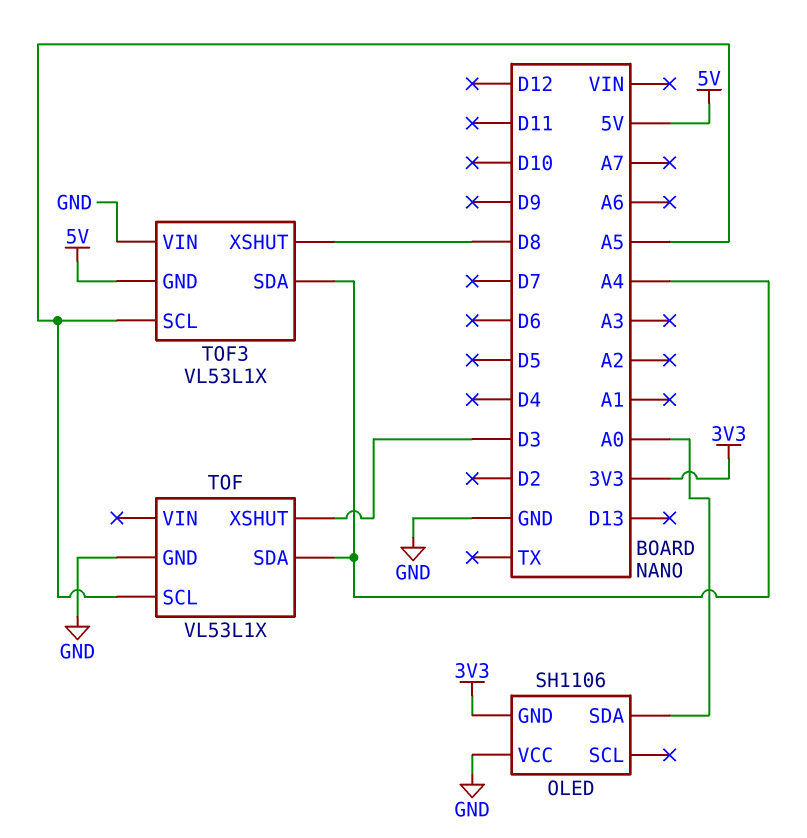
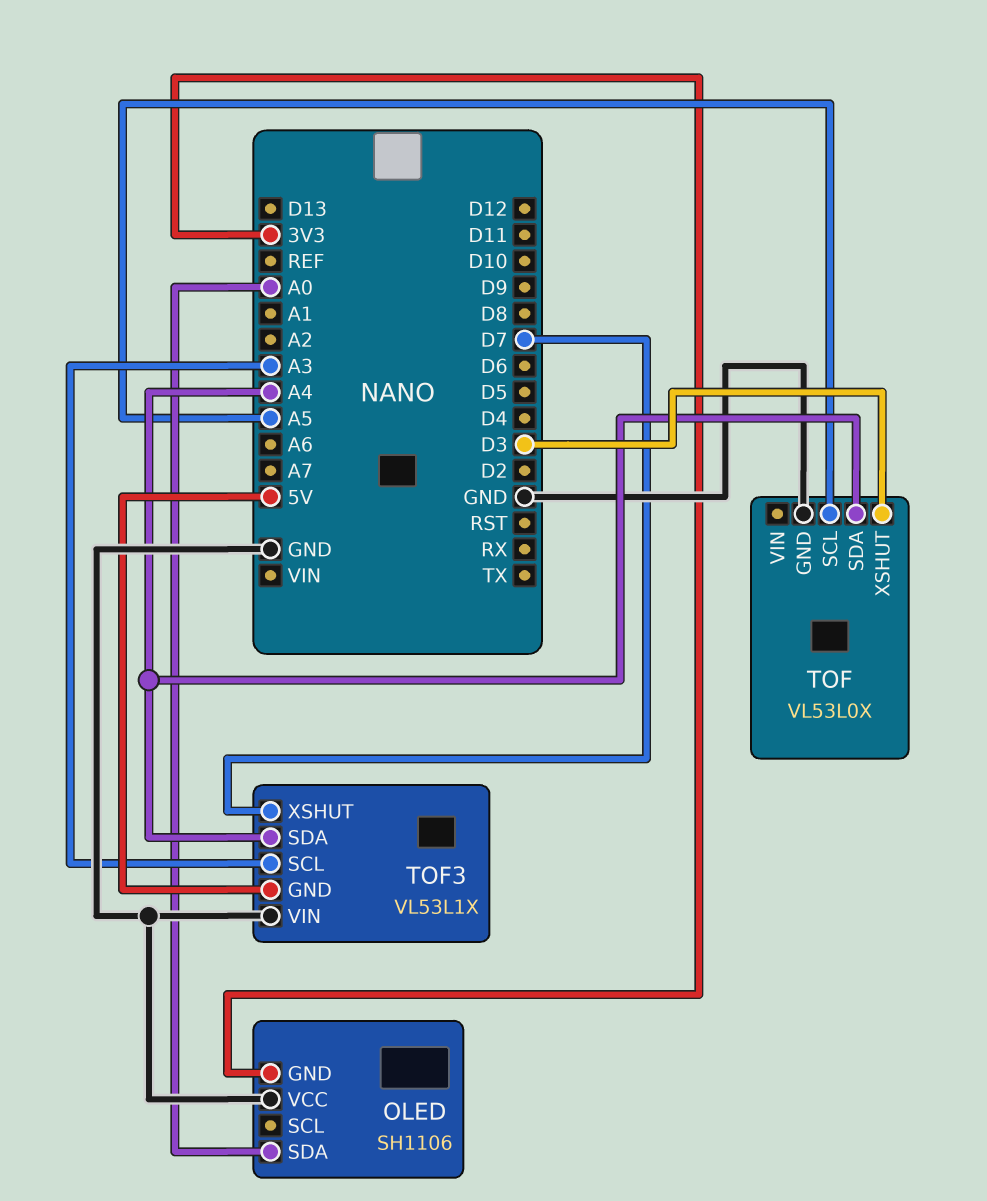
TOF: VL53L1X -> VL53L0X
TOF3 pin SCL: A5 -> A3
TOF3 pin XSHUT: D8 -> D7

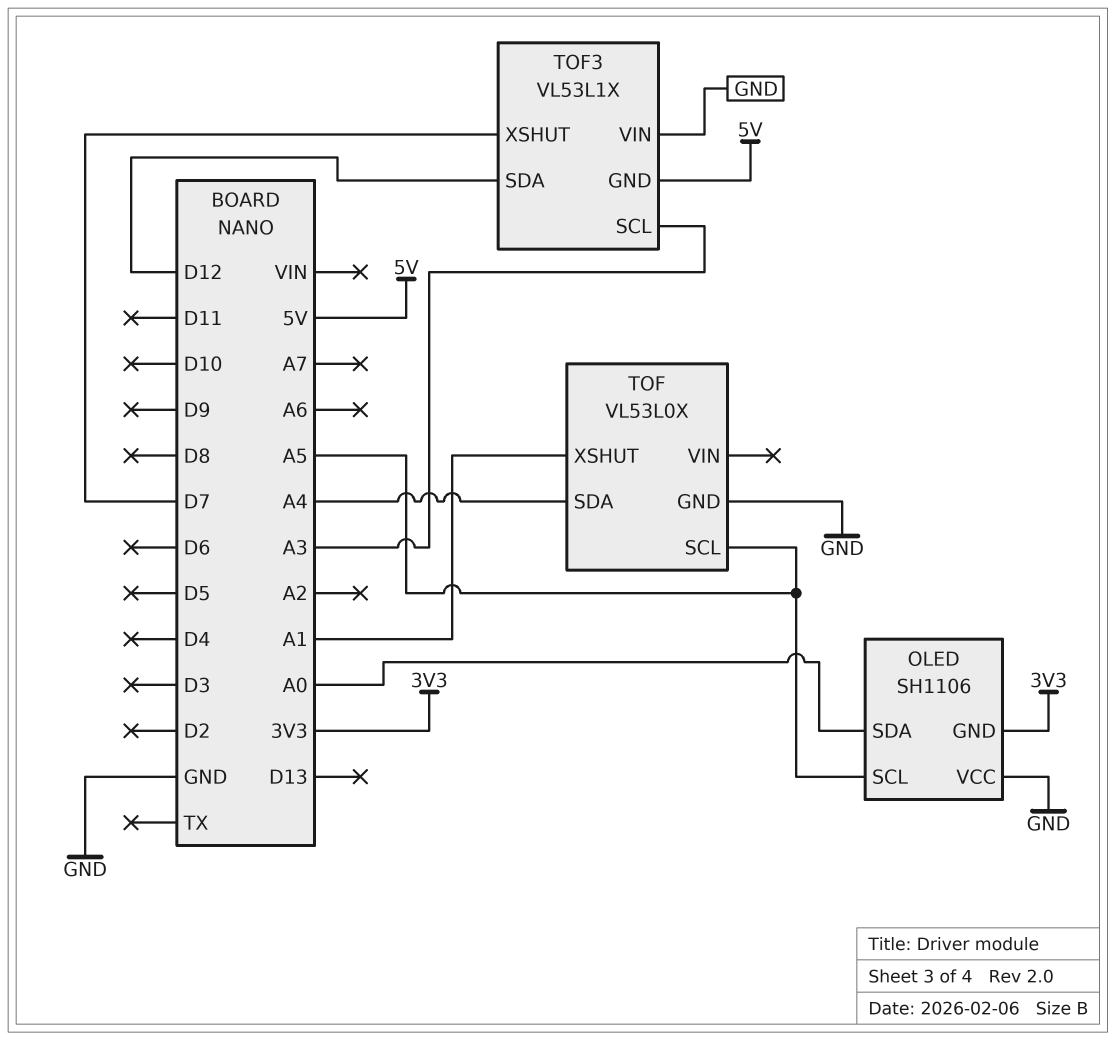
OLED pin SCL: none -> A5
TOF pin XSHUT: D3 -> A1
TOF3 pin SDA: A4 -> D12

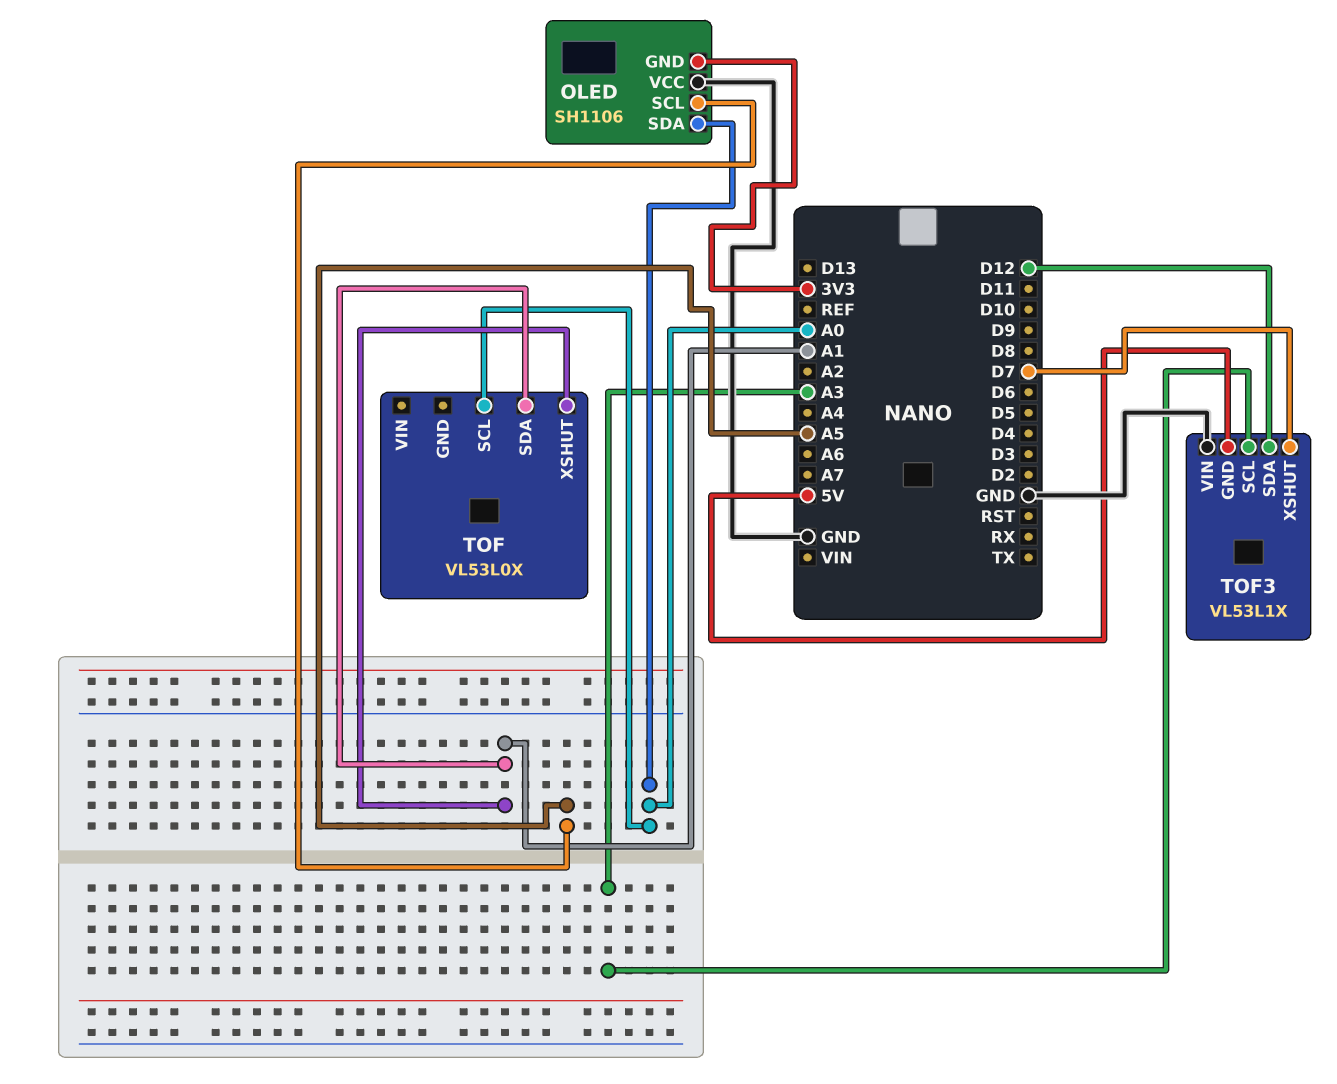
TOF pin GND: GND -> none
TOF pin SCL: A5 -> A0
TOF pin SDA: A4 -> A1

